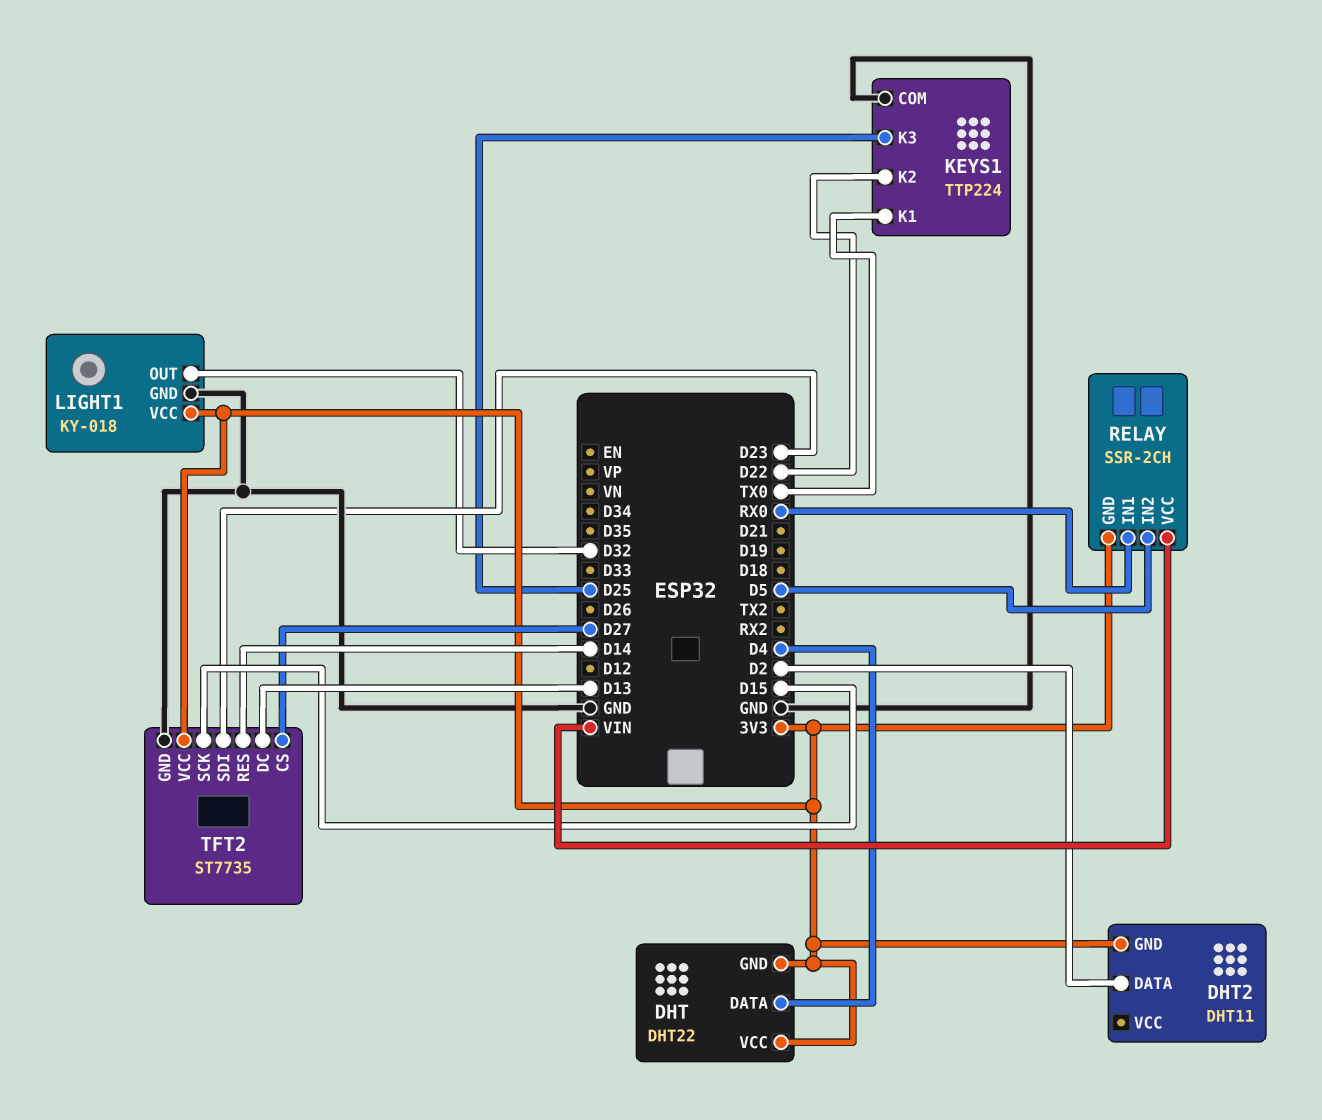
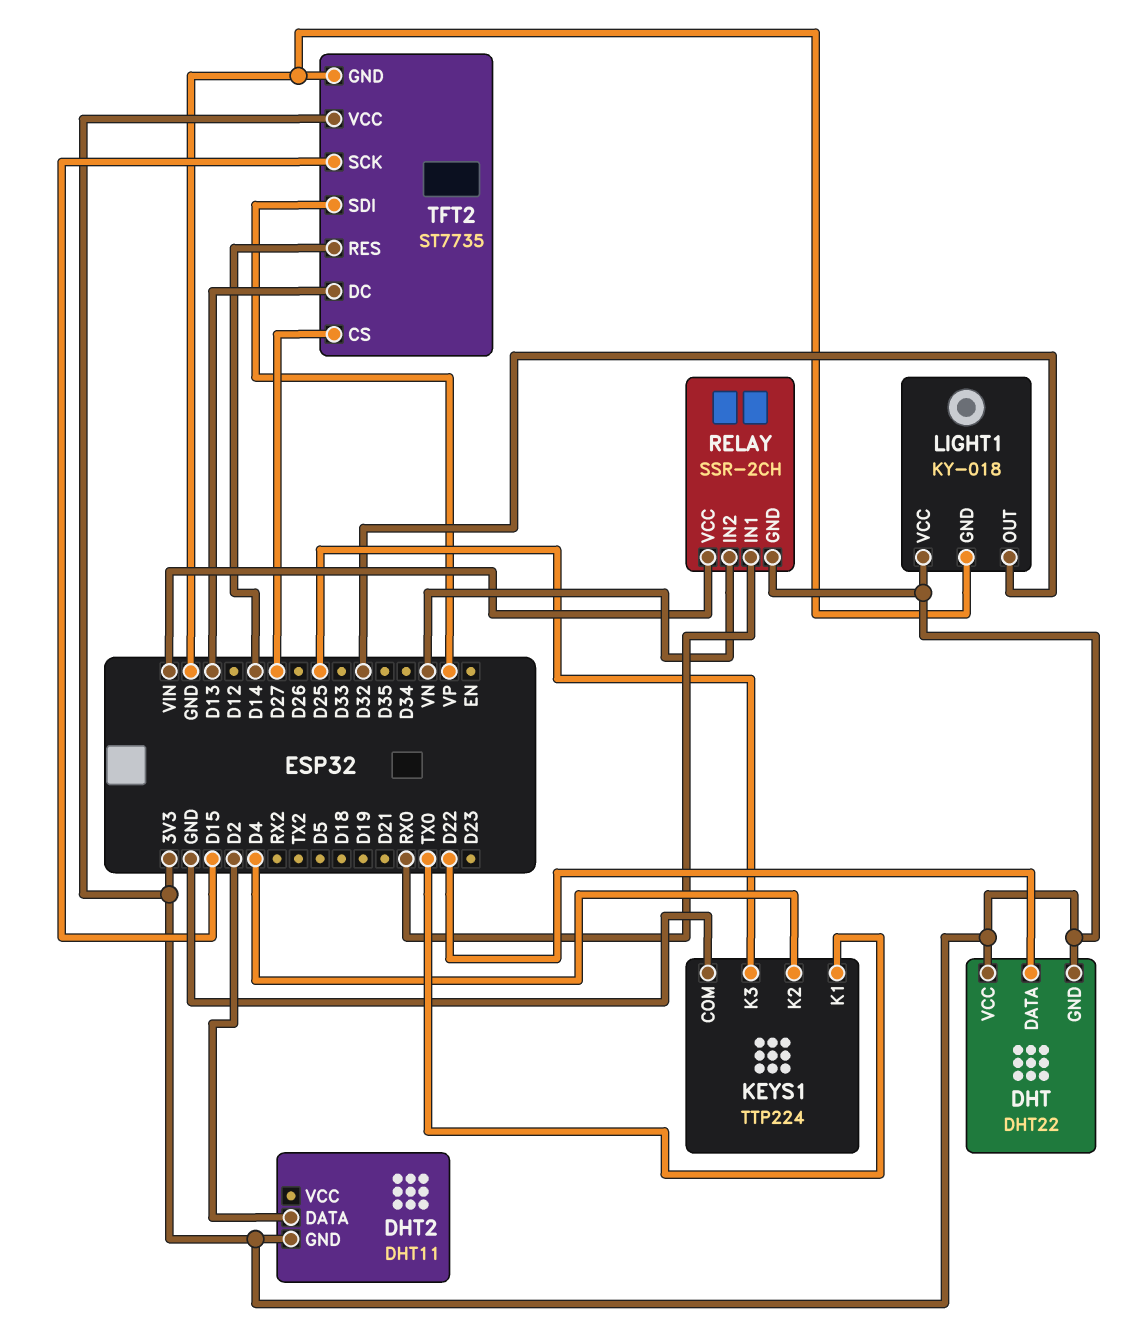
DHT pin DATA: D4 -> D22
KEYS1 pin K2: D22 -> D4
RELAY pin IN2: D5 -> VN
TFT2 pin SDI: D23 -> VP

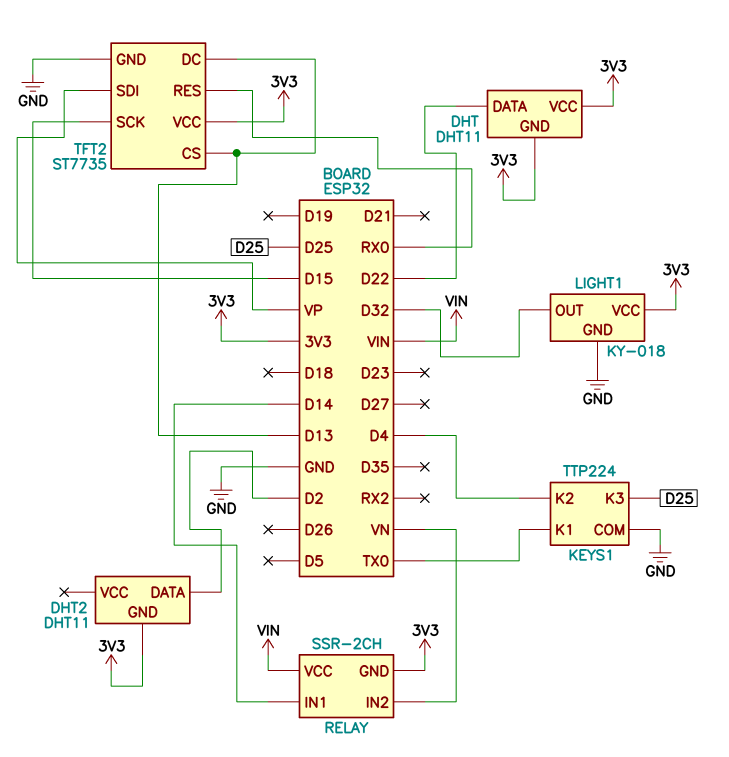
DHT: DHT22 -> DHT11
RELAY pin IN1: RX0 -> D14
TFT2 pin CS: D27 -> D13
TFT2 pin RES: D14 -> RX0

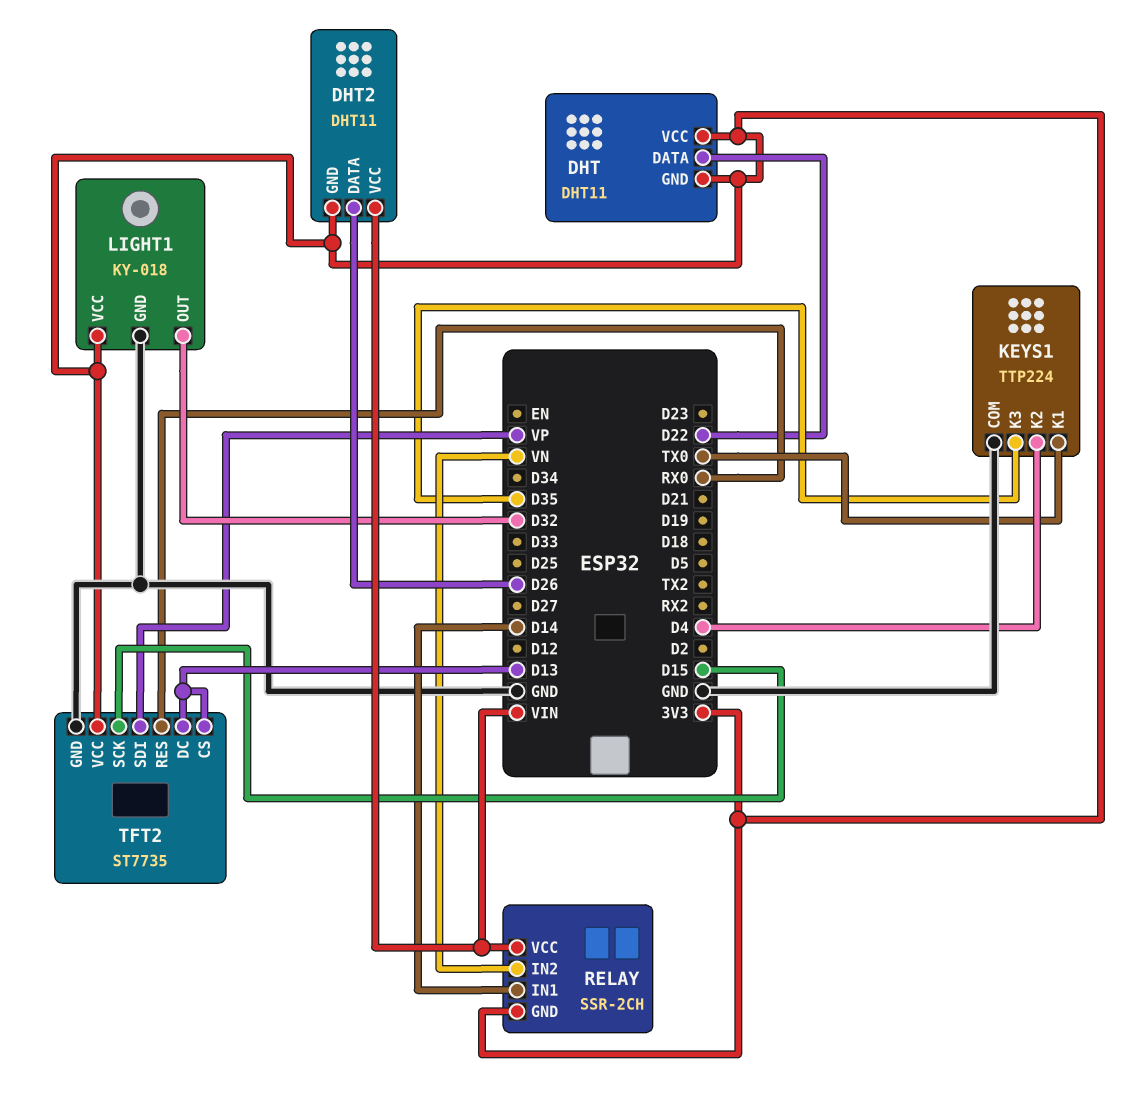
DHT2 pin DATA: D2 -> D26
DHT2 pin VCC: none -> VIN
KEYS1 pin K3: D25 -> D35

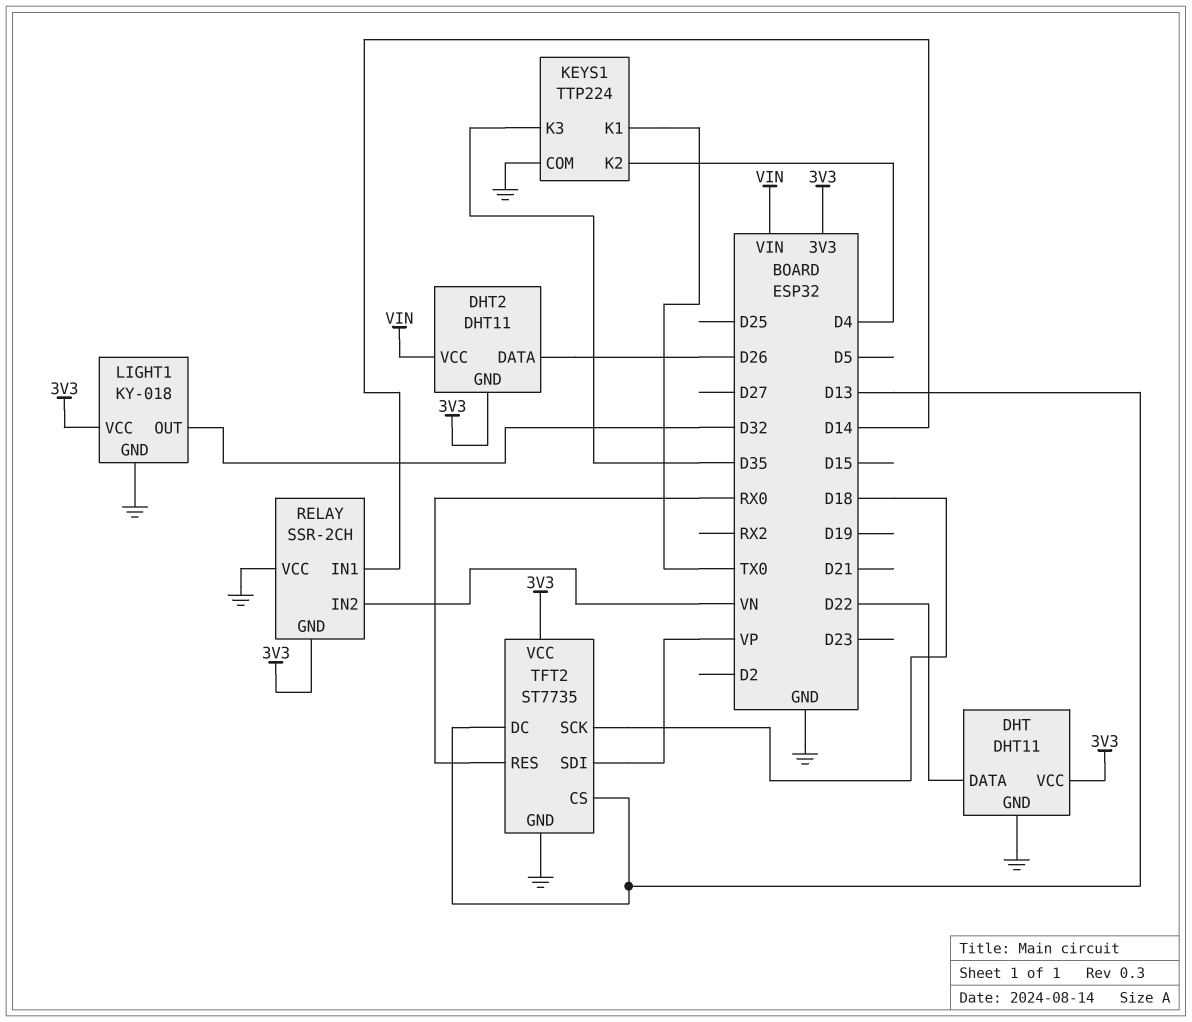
DHT pin GND: 3V3 -> GND
RELAY pin VCC: VIN -> GND
TFT2 pin SCK: D15 -> D18

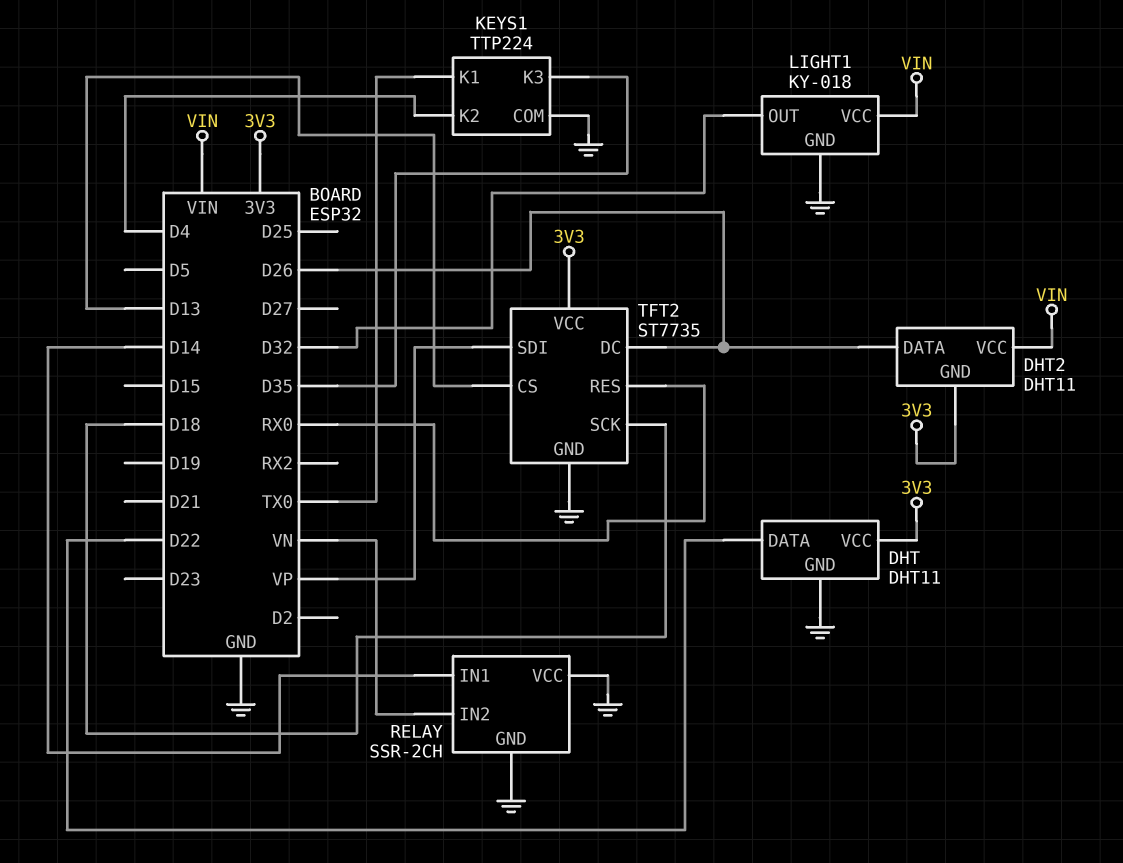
LIGHT1 pin VCC: 3V3 -> VIN
RELAY pin GND: 3V3 -> GND
TFT2 pin DC: D13 -> D26

